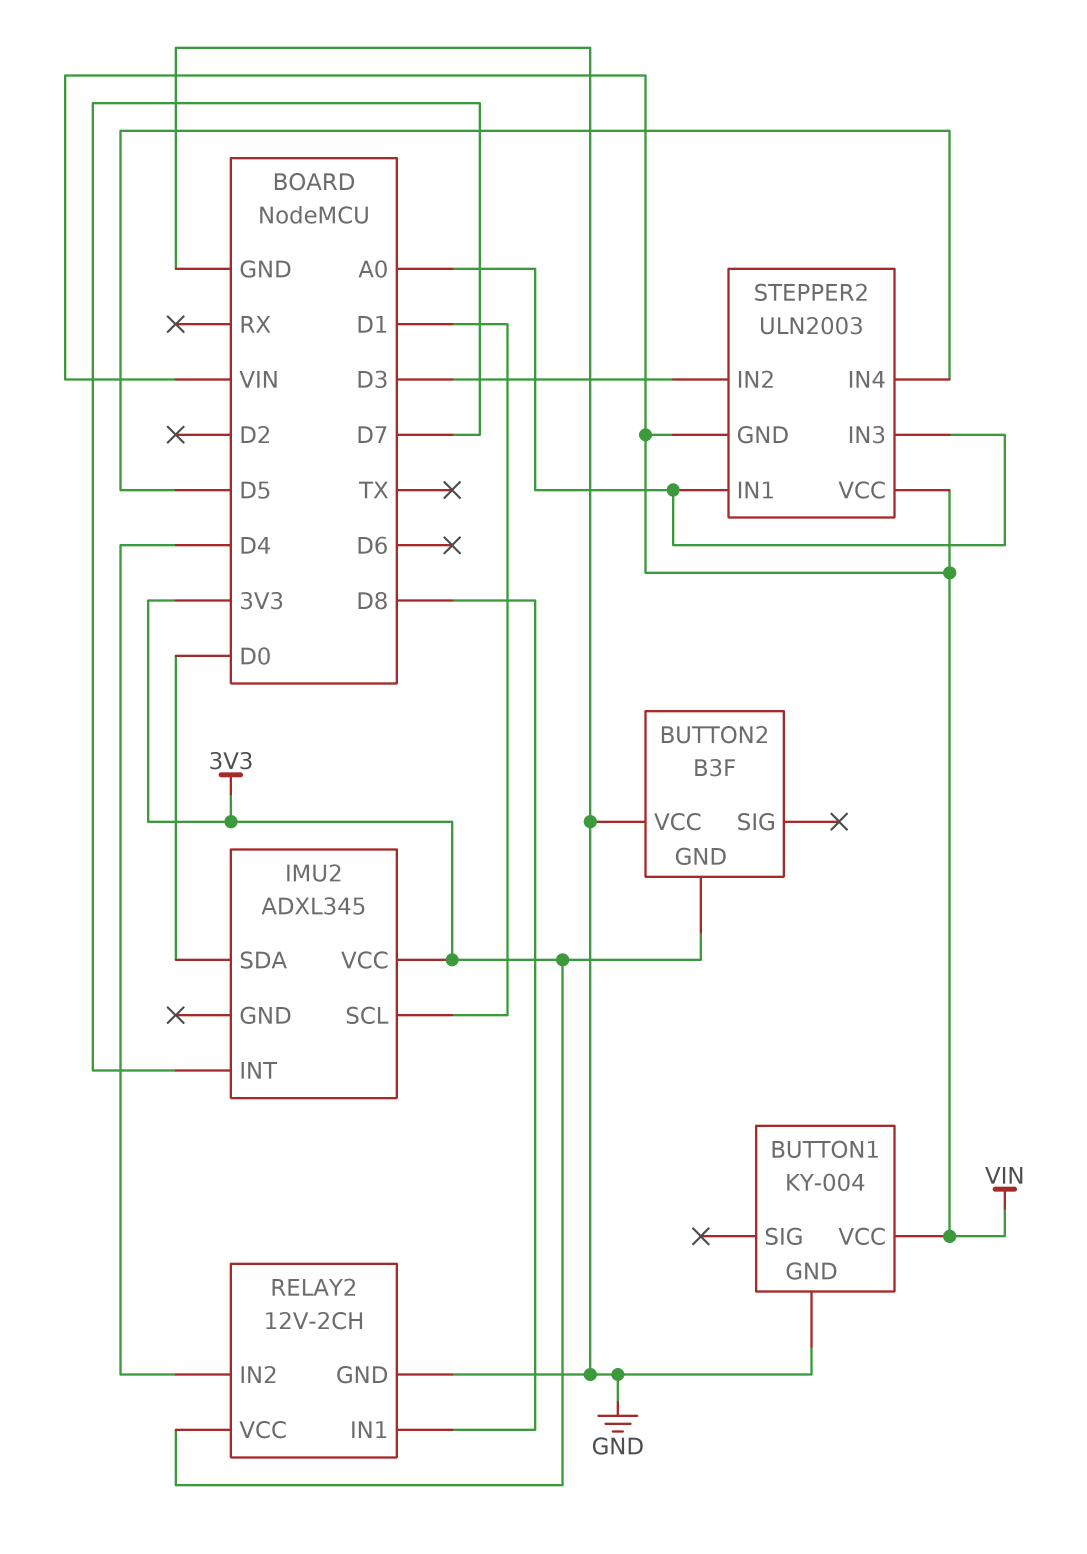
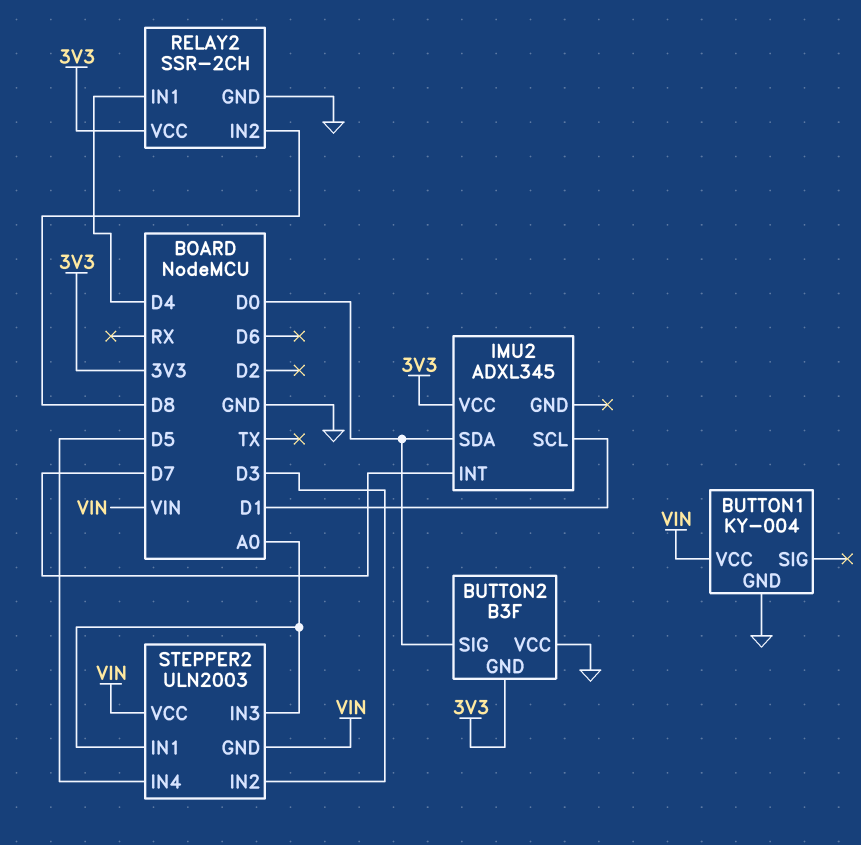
BUTTON2 pin SIG: none -> D0
RELAY2: 12V-2CH -> SSR-2CH
RELAY2 pin IN1: D8 -> D4
RELAY2 pin IN2: D4 -> D8

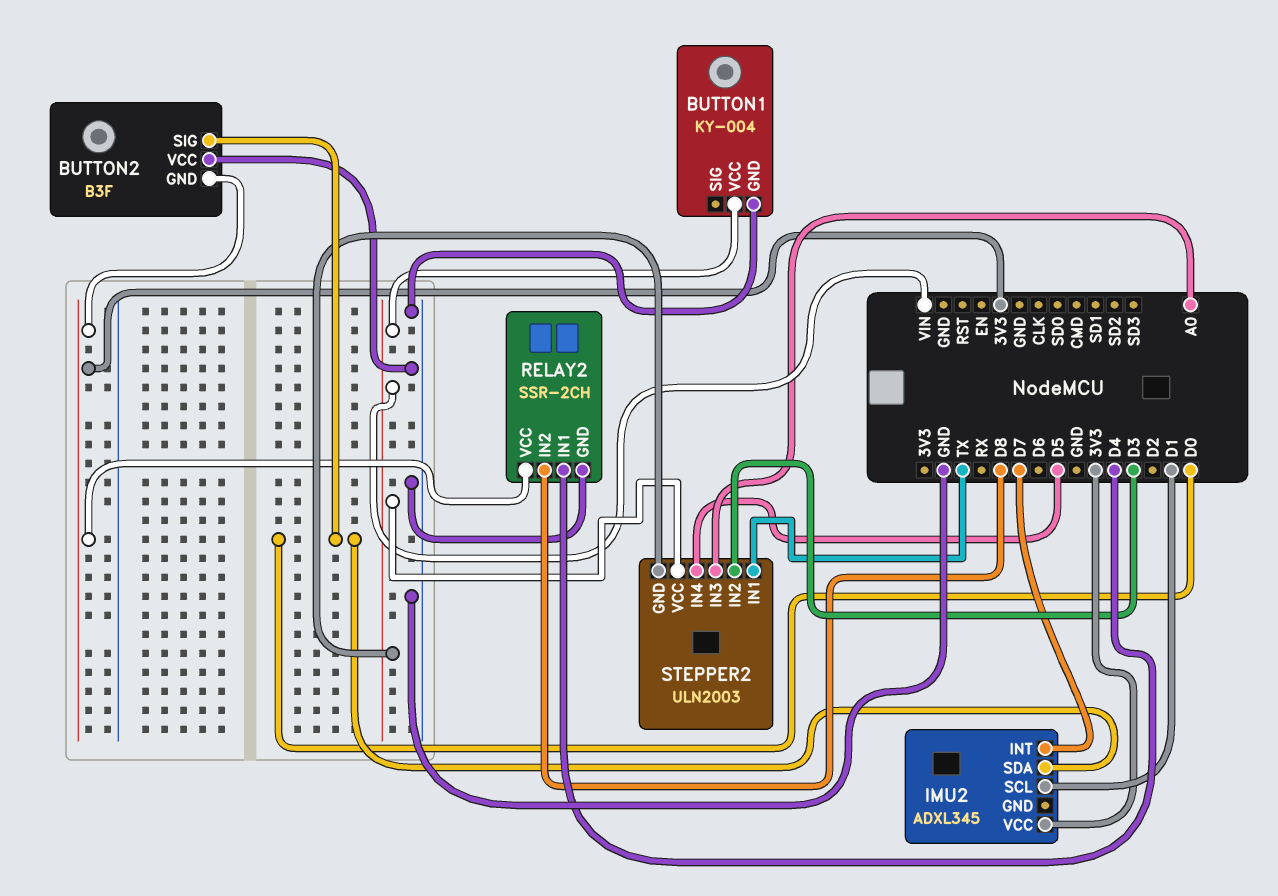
STEPPER2 pin IN1: A0 -> TX

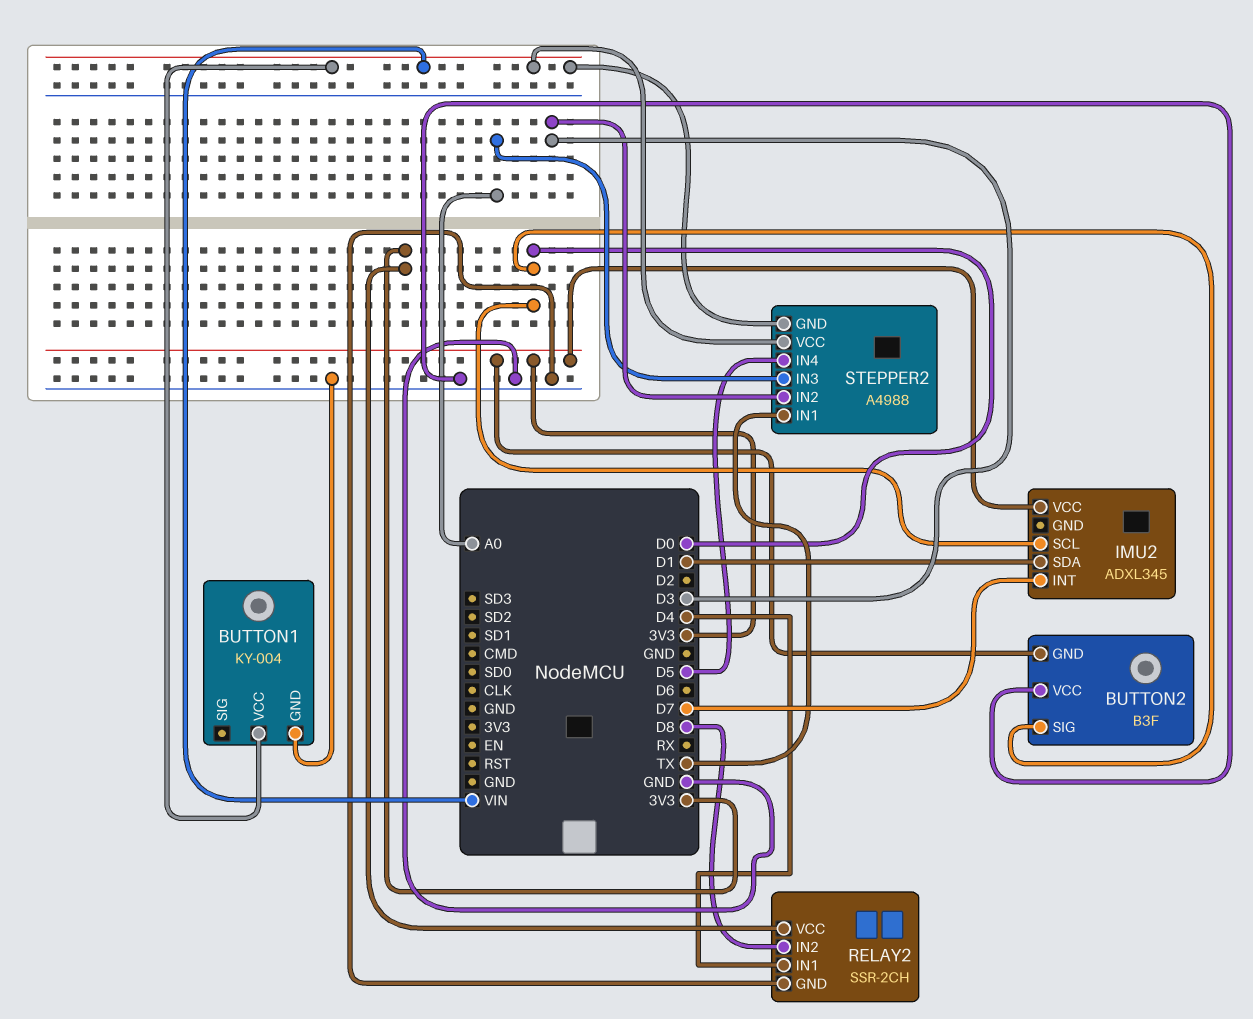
IMU2 pin SCL: D1 -> D0
IMU2 pin SDA: D0 -> D1
STEPPER2: ULN2003 -> A4988

